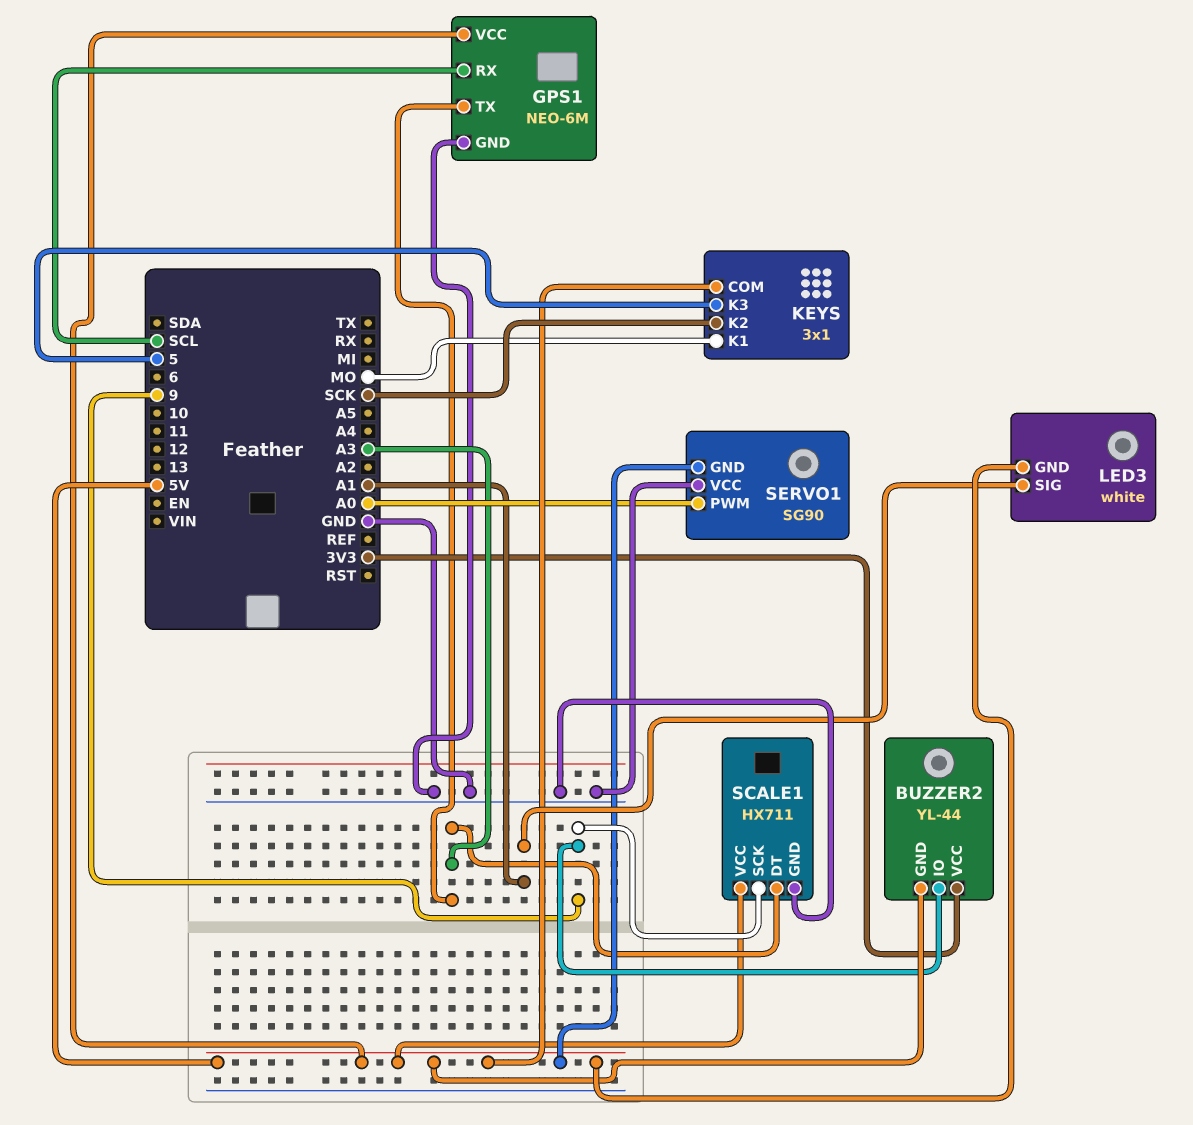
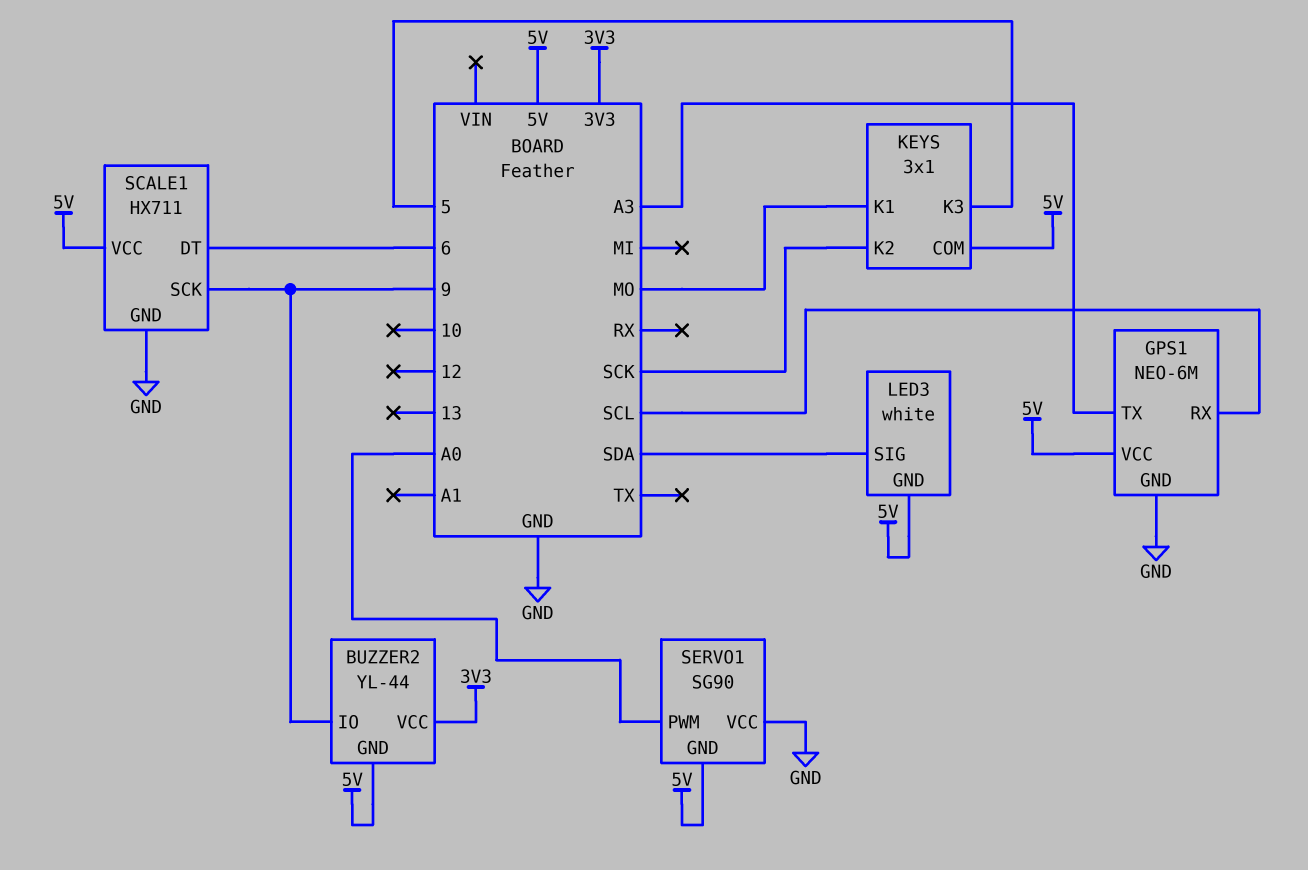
LED3 pin SIG: A1 -> SDA
SCALE1 pin DT: A3 -> 6

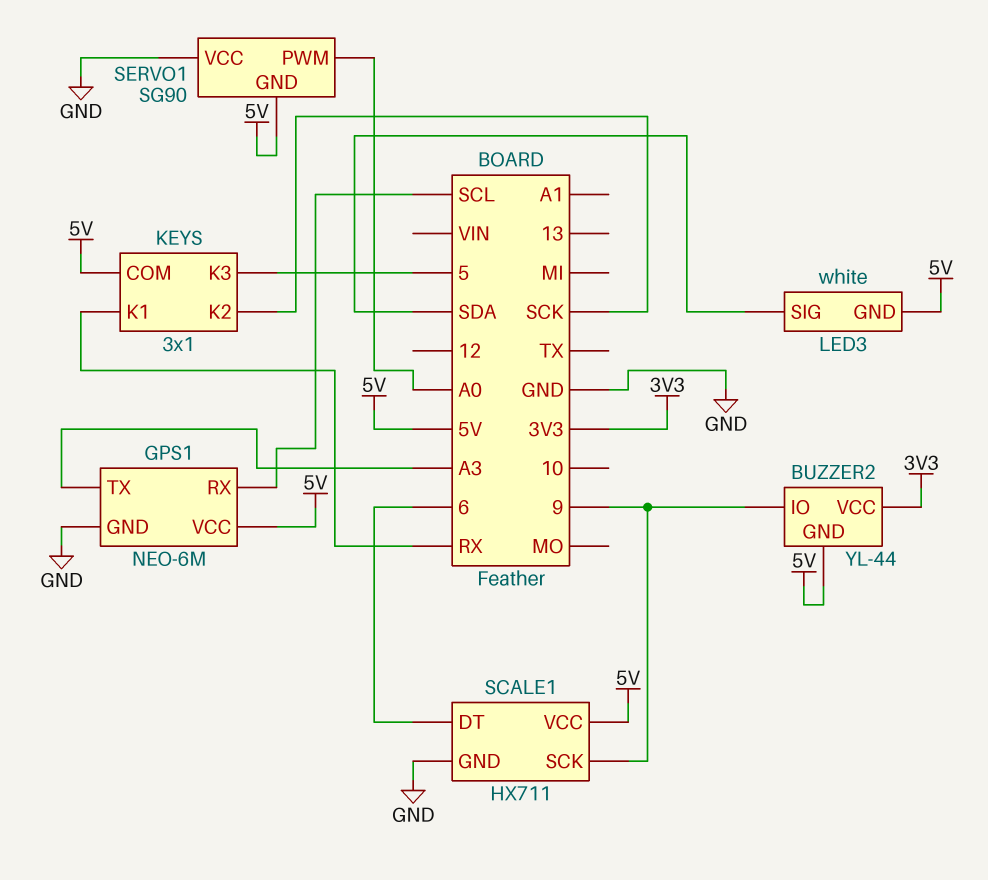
KEYS pin K1: MO -> RX

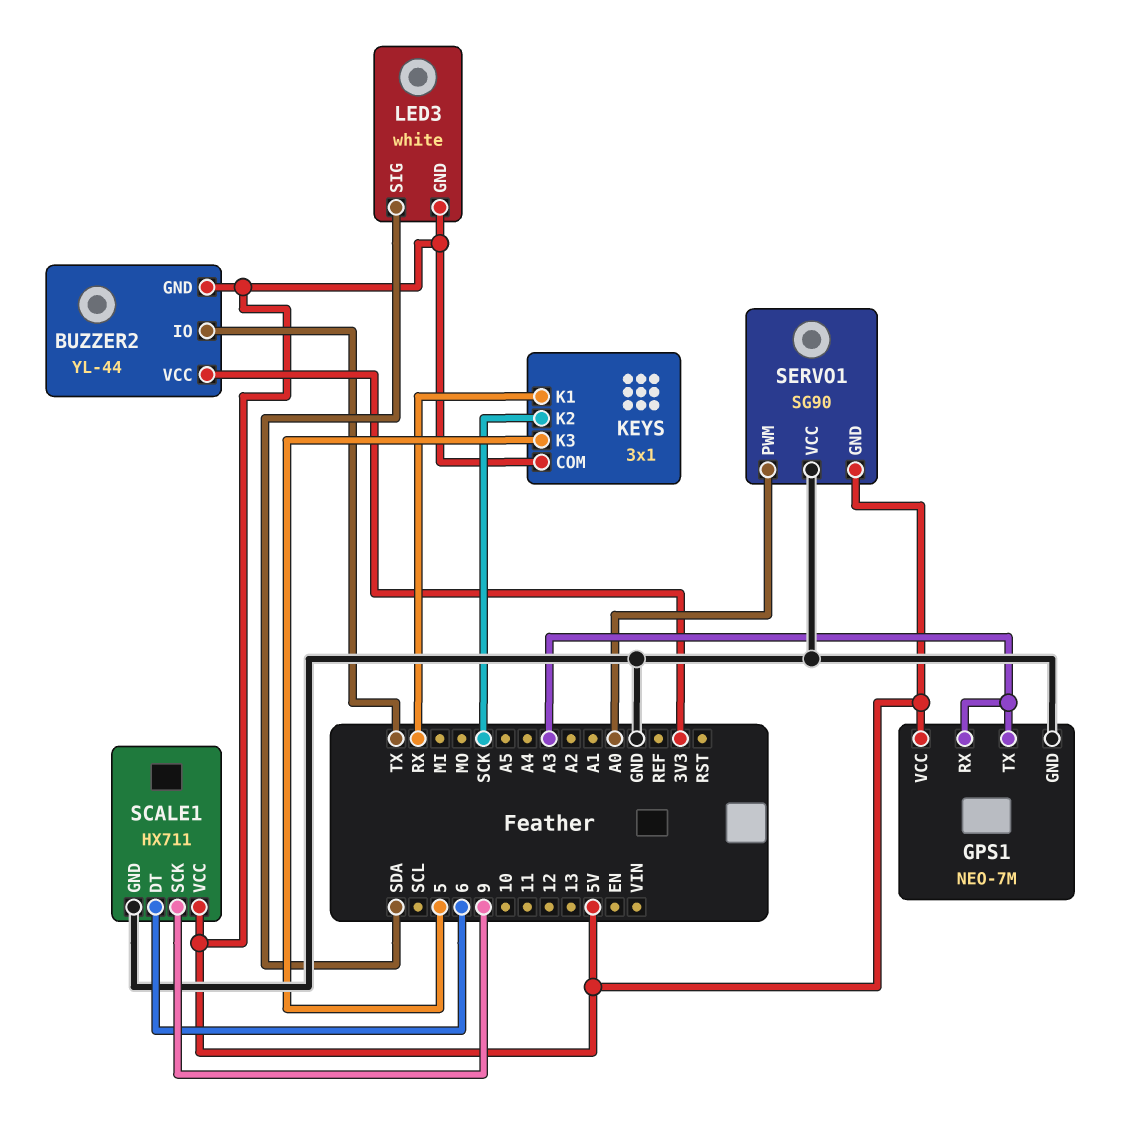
BUZZER2 pin IO: 9 -> TX
GPS1: NEO-6M -> NEO-7M
GPS1 pin RX: SCL -> A3

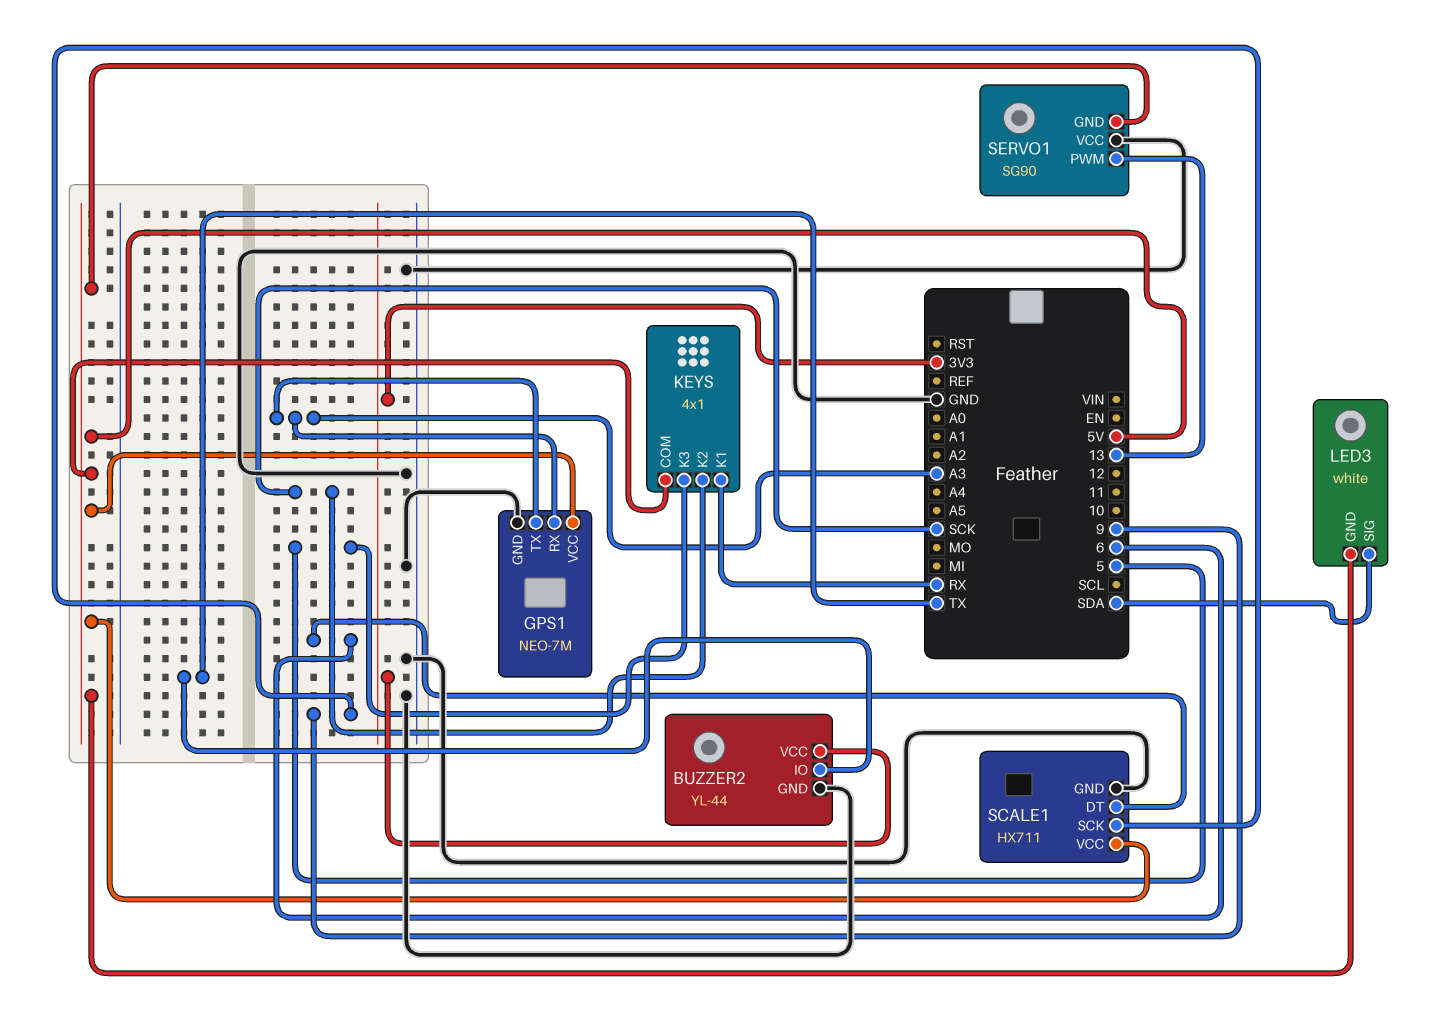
BUZZER2 pin GND: 5V -> GND
KEYS: 3x1 -> 4x1
SERVO1 pin PWM: A0 -> 13

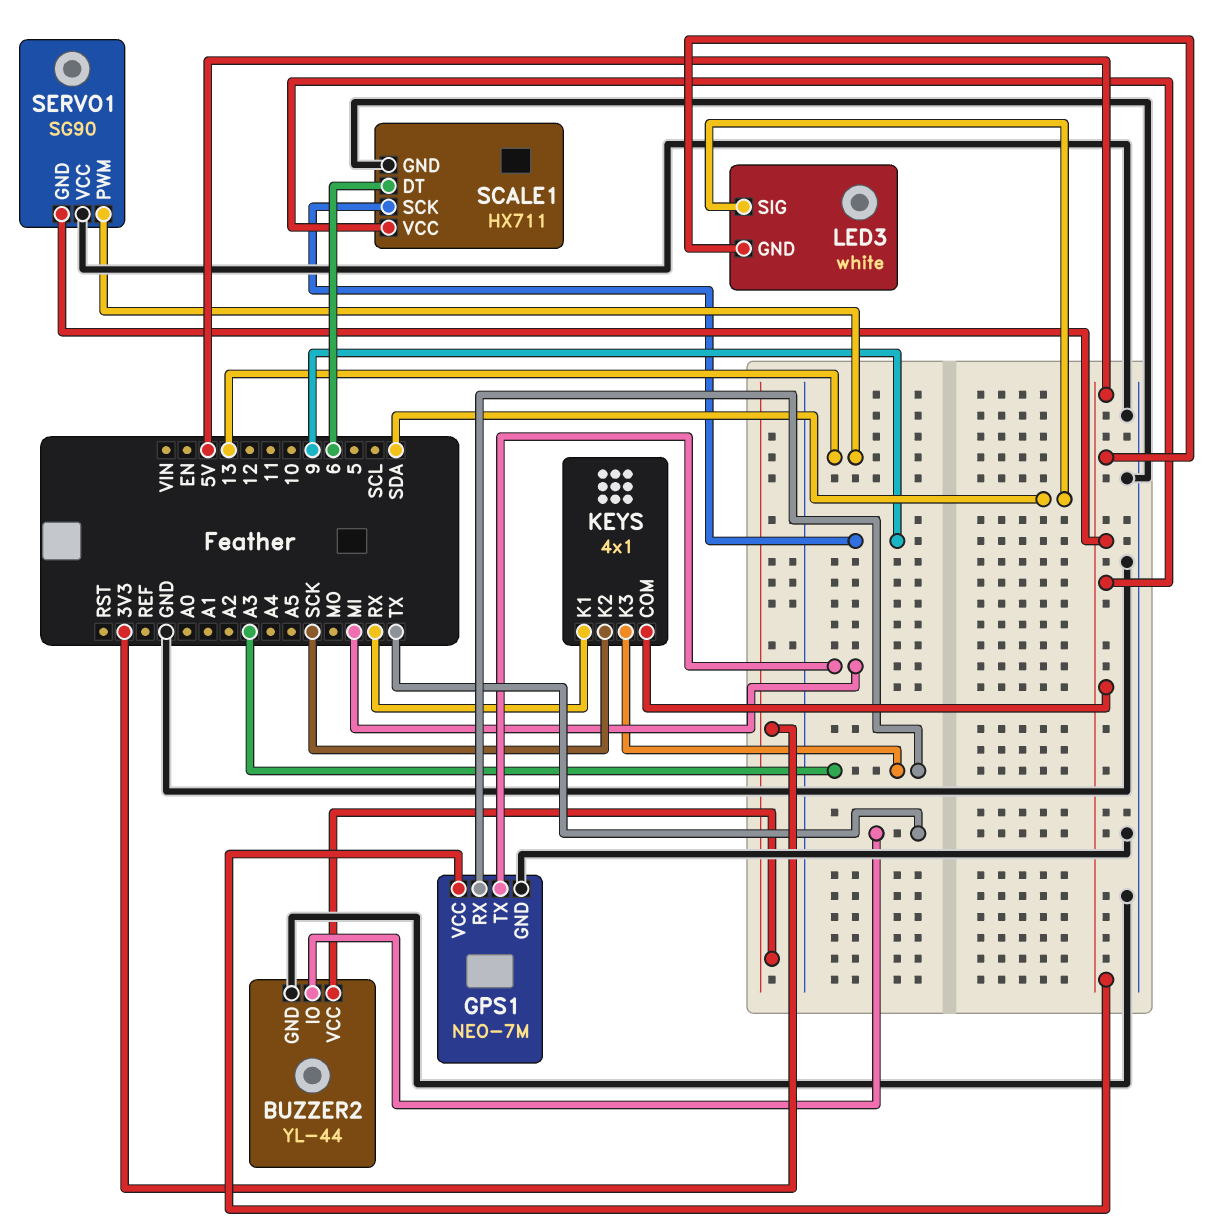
GPS1 pin TX: A3 -> MI
KEYS pin K3: 5 -> A3

